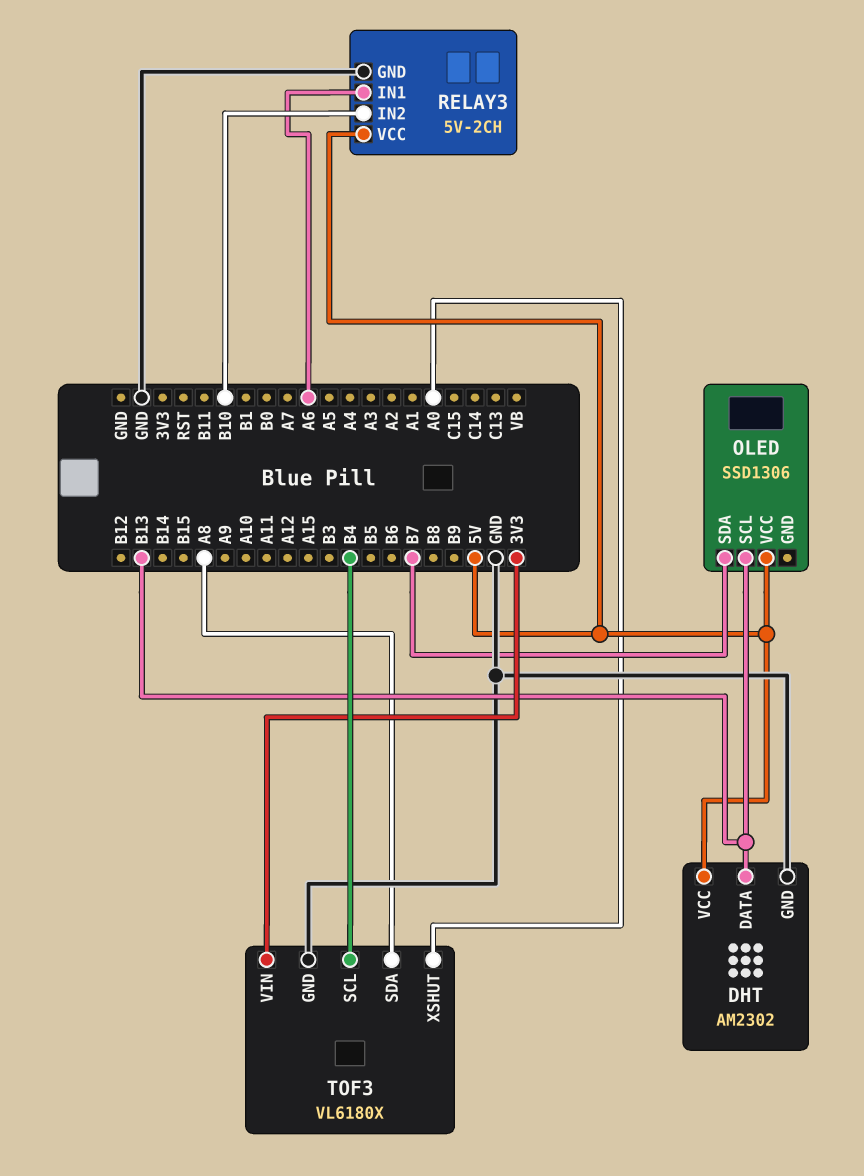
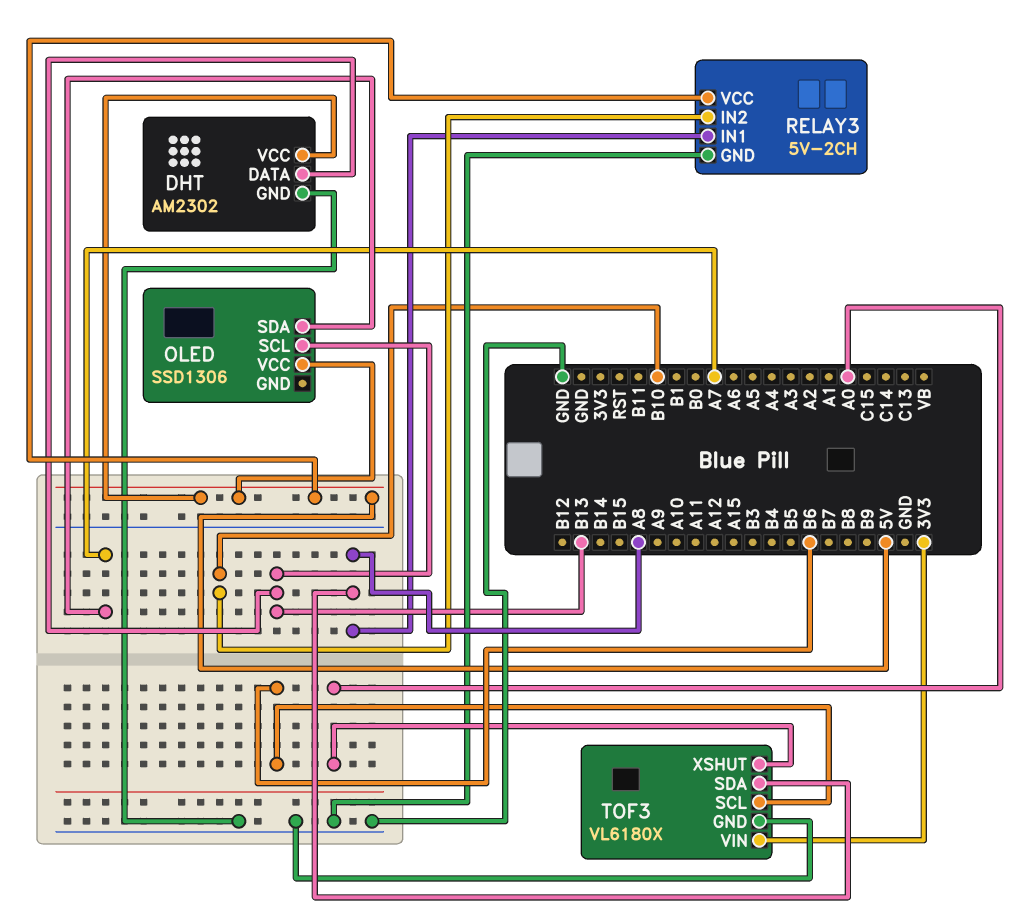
OLED pin SDA: B7 -> A7
RELAY3 pin IN1: A6 -> A8
TOF3 pin SCL: B4 -> B6

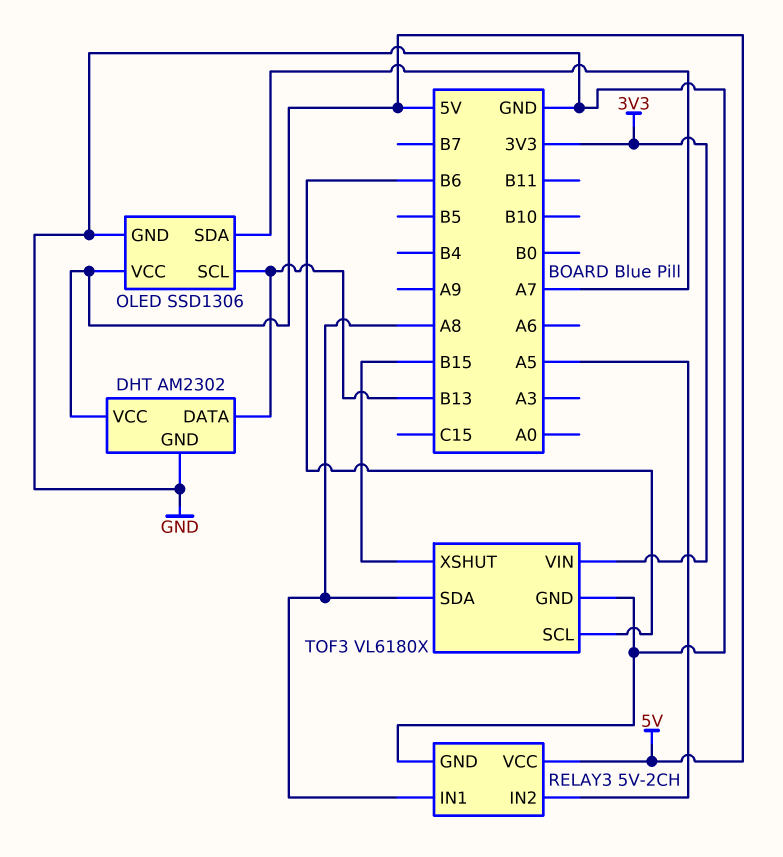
OLED pin GND: none -> GND
RELAY3 pin IN2: B10 -> A5
TOF3 pin XSHUT: A0 -> B15

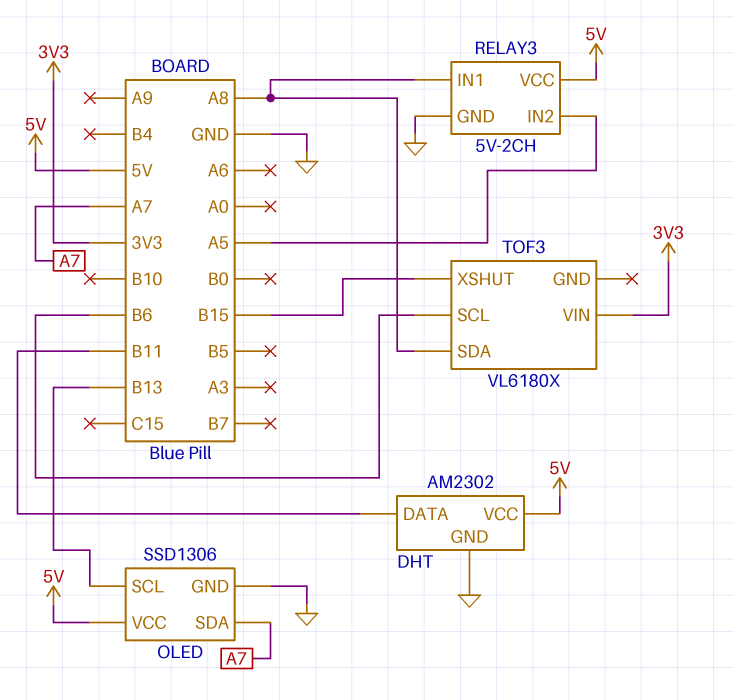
DHT pin DATA: B13 -> B11
TOF3 pin GND: GND -> none

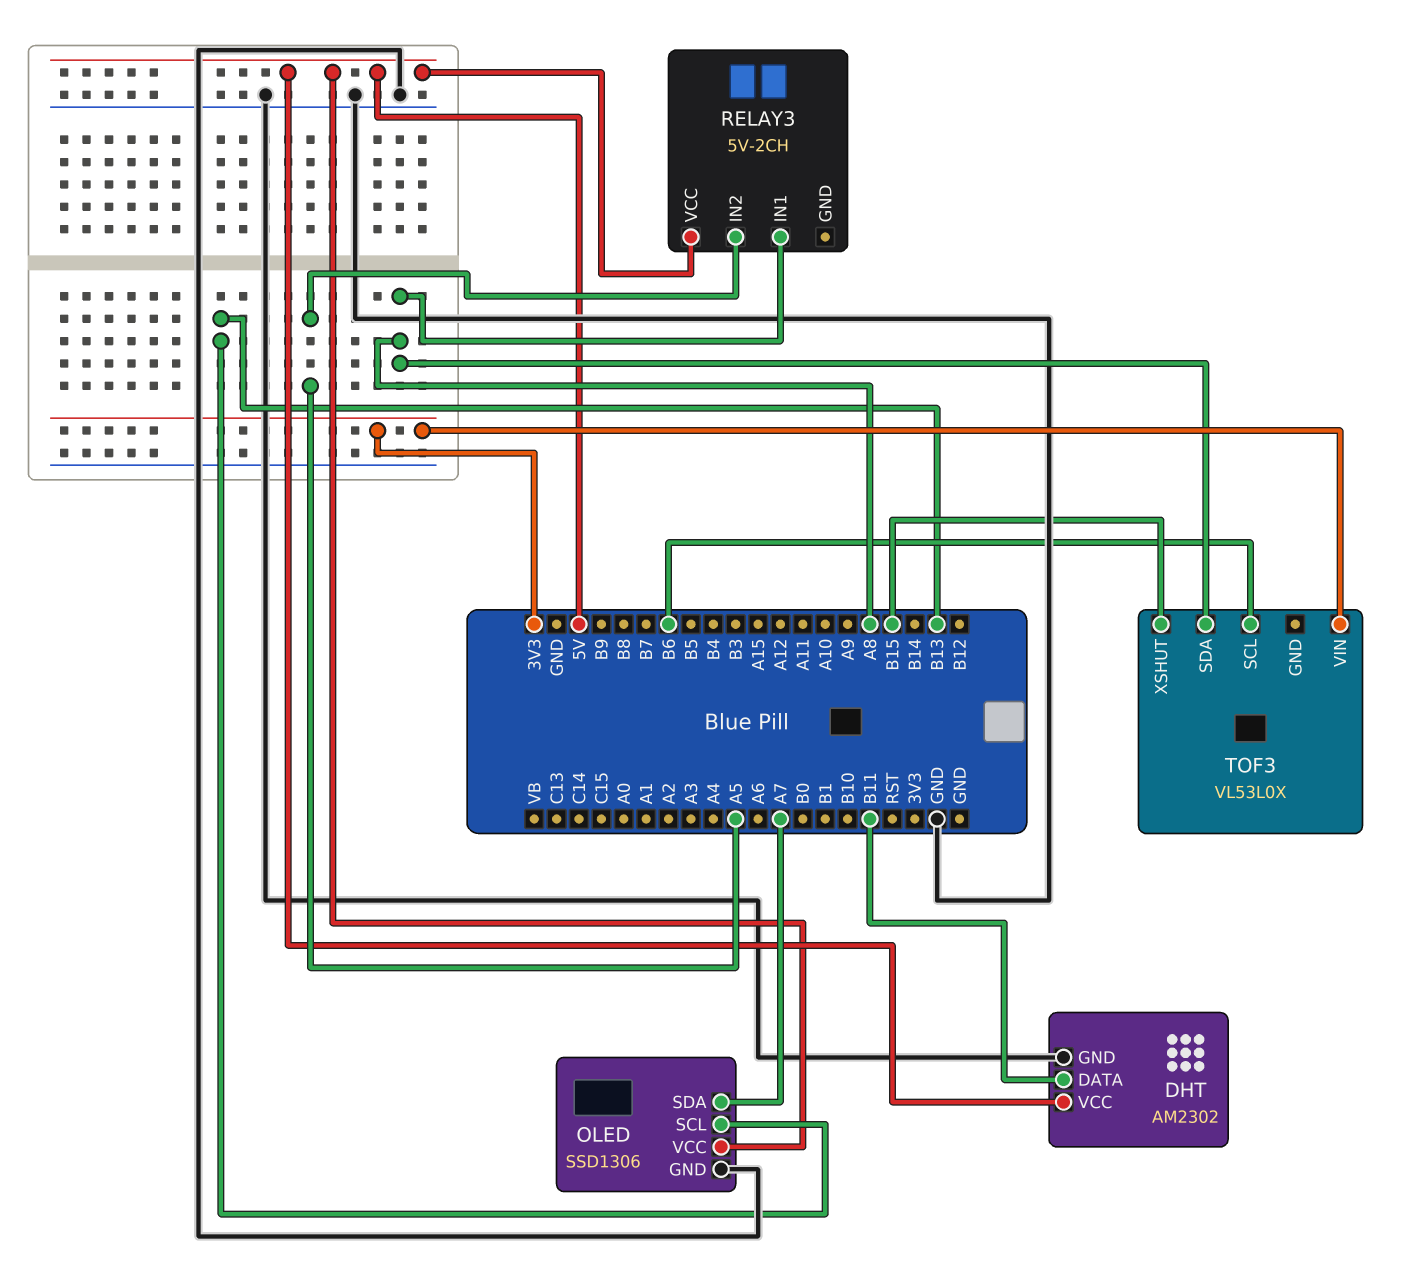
RELAY3 pin GND: GND -> none
TOF3: VL6180X -> VL53L0X

